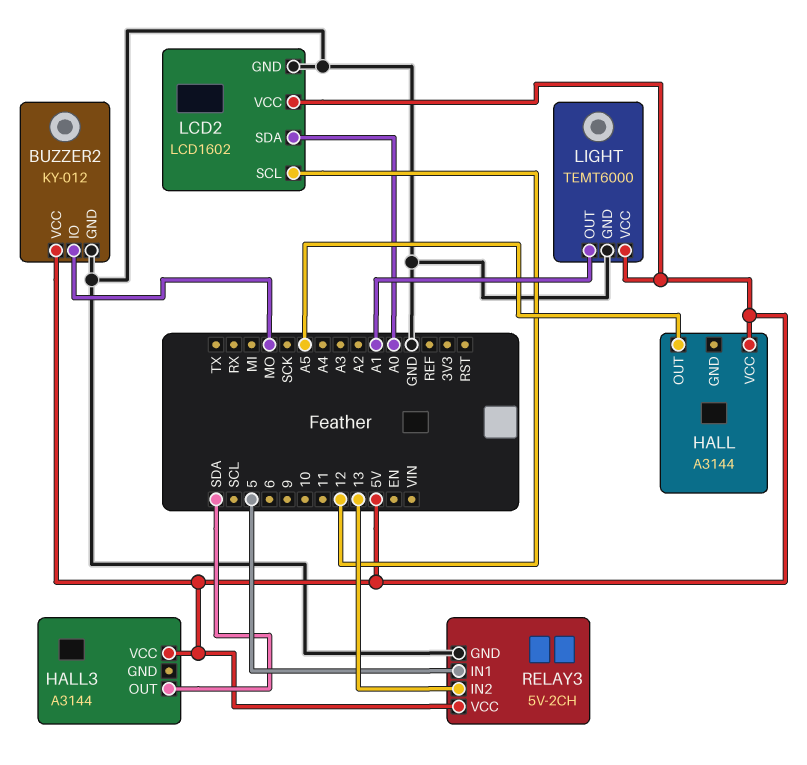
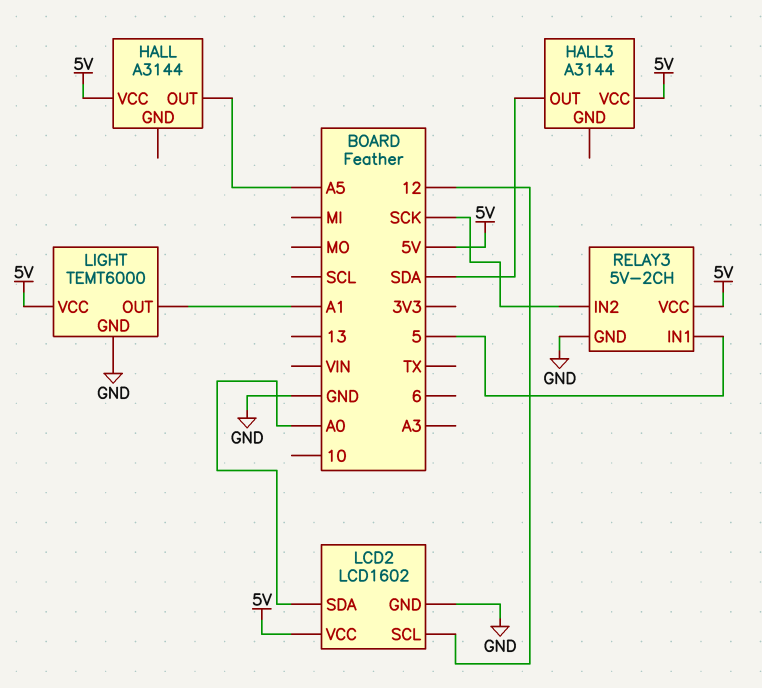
BUZZER2: KY-012 -> none
BUZZER2 pin GND: GND -> none
BUZZER2 pin IO: MO -> none
BUZZER2 pin VCC: 5V -> none
RELAY3 pin IN2: 13 -> SCK

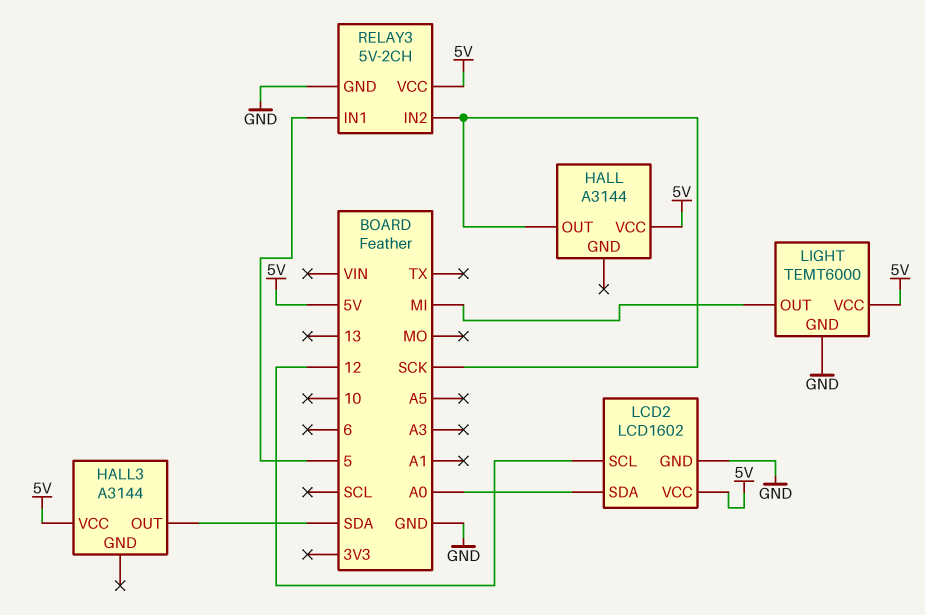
HALL pin OUT: A5 -> SCK
LIGHT pin OUT: A1 -> MI

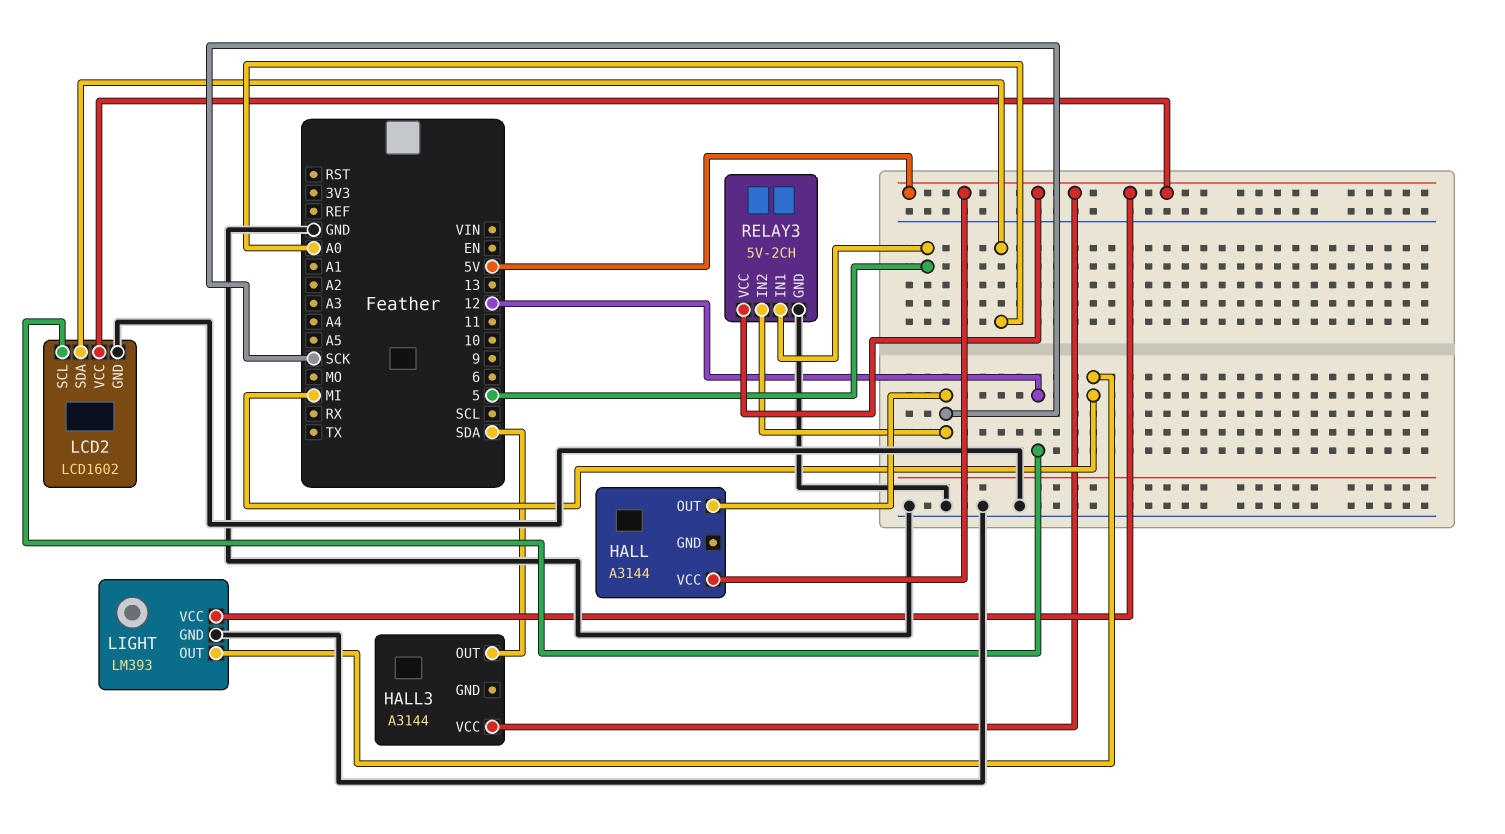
LIGHT: TEMT6000 -> LM393

